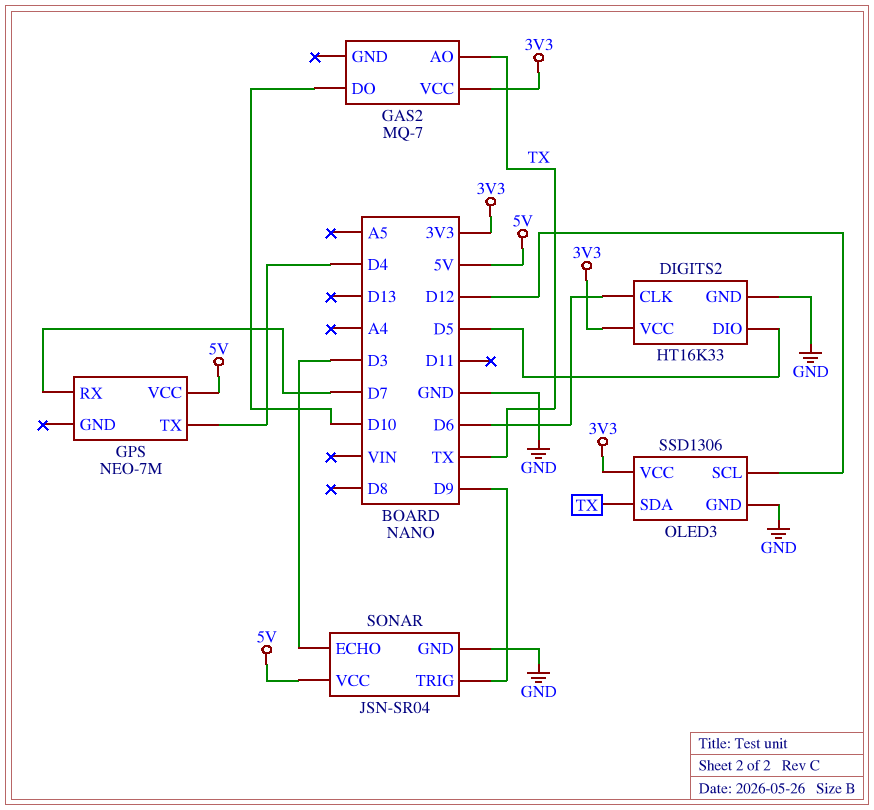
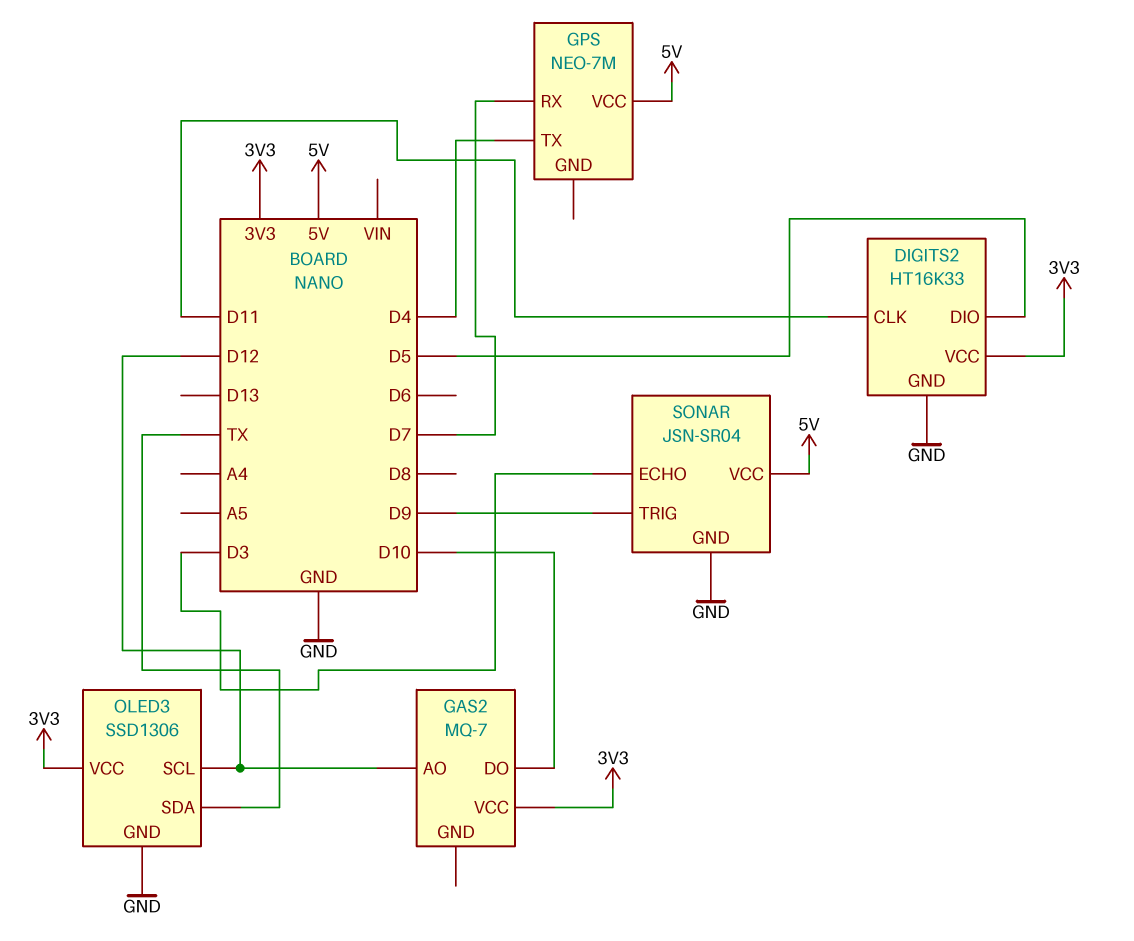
DIGITS2 pin CLK: D6 -> D11
GAS2 pin AO: TX -> D12

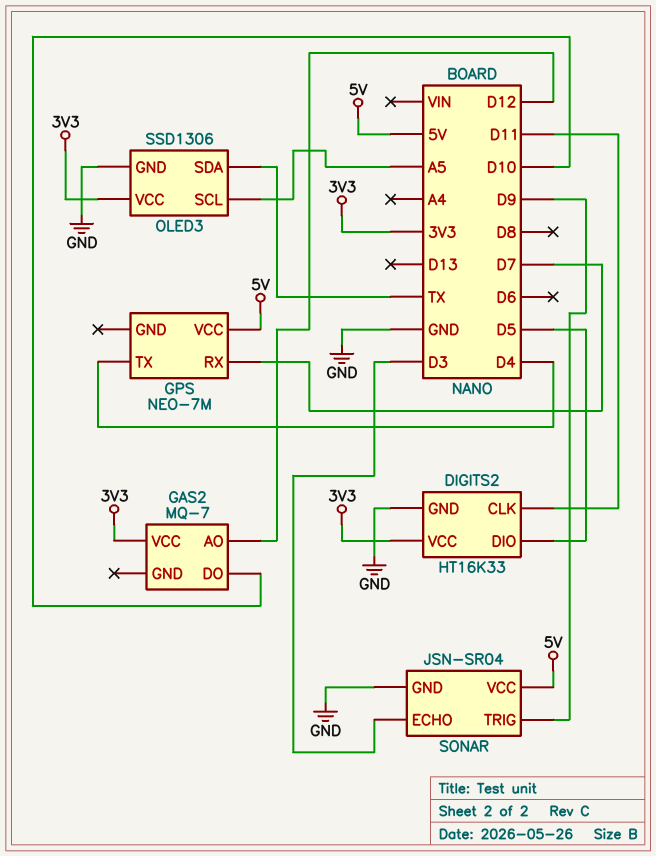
OLED3 pin SCL: D12 -> A5

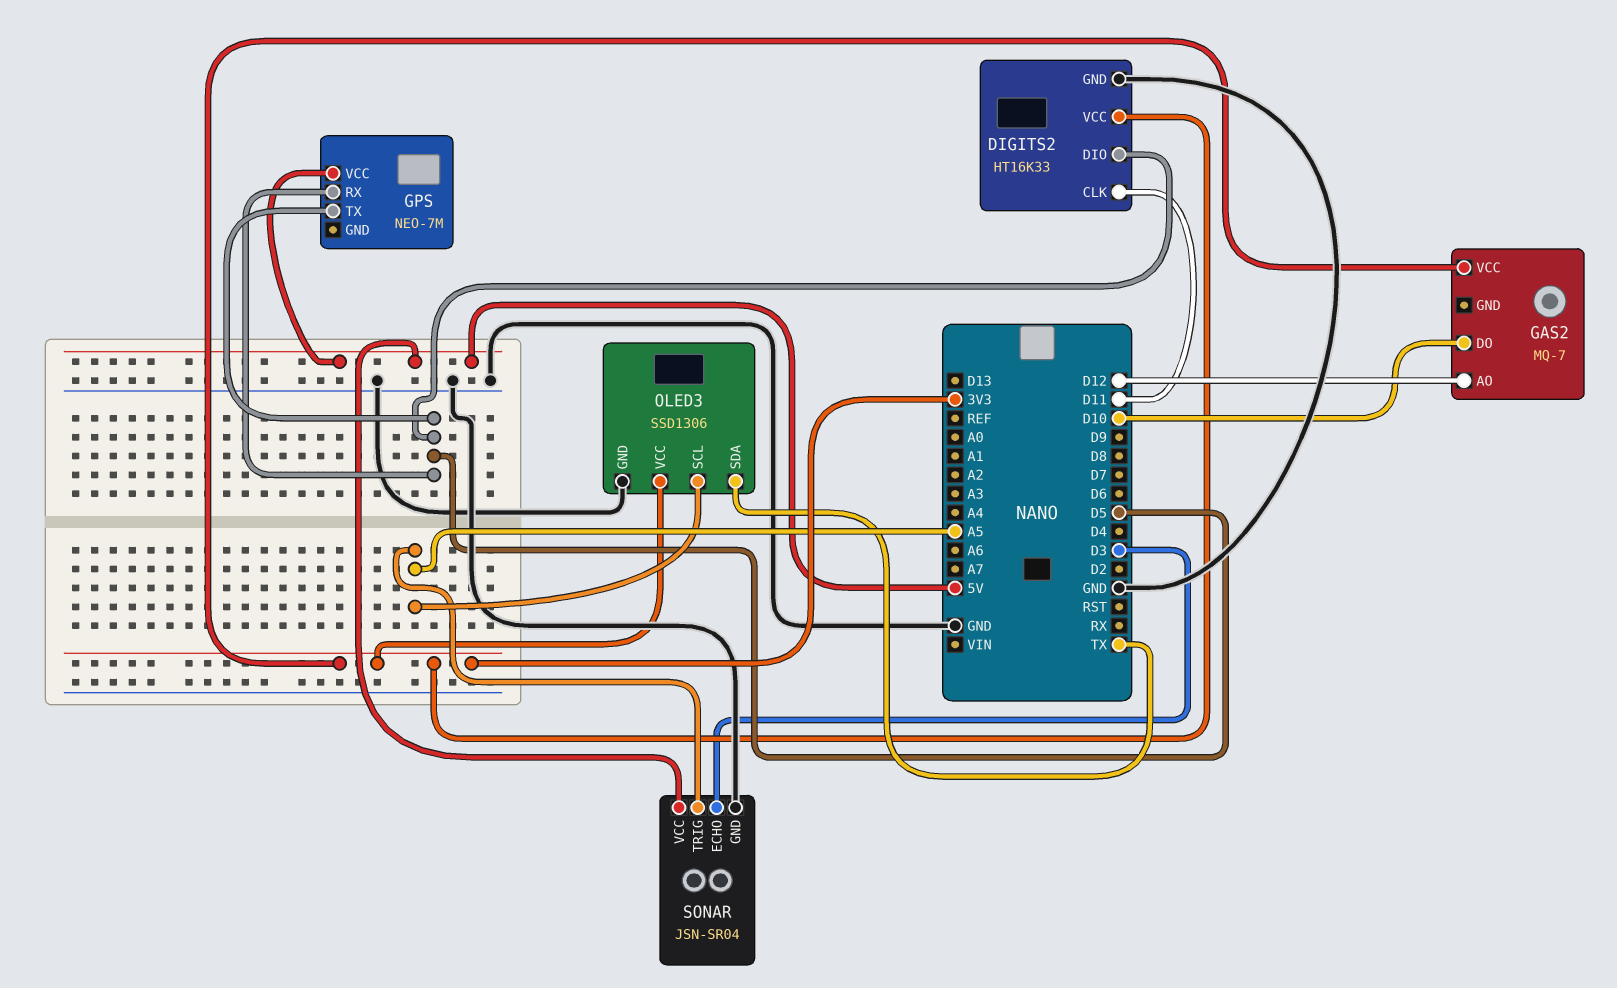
GPS pin RX: D7 -> D5
GPS pin TX: D4 -> D5
SONAR pin TRIG: D9 -> A5

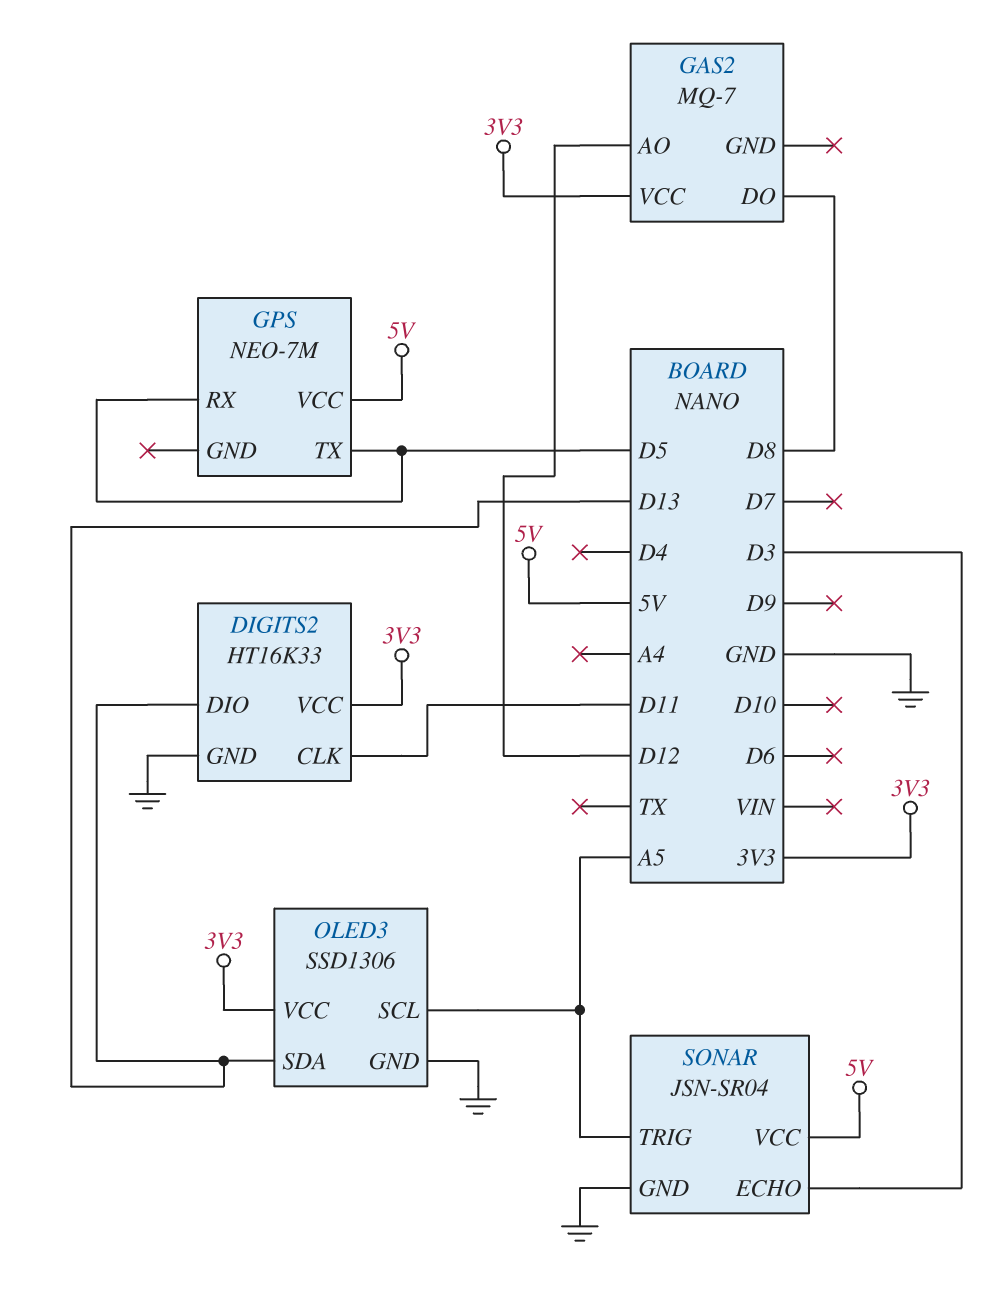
DIGITS2 pin DIO: D5 -> D13
GAS2 pin DO: D10 -> D8
OLED3 pin SDA: TX -> D13

